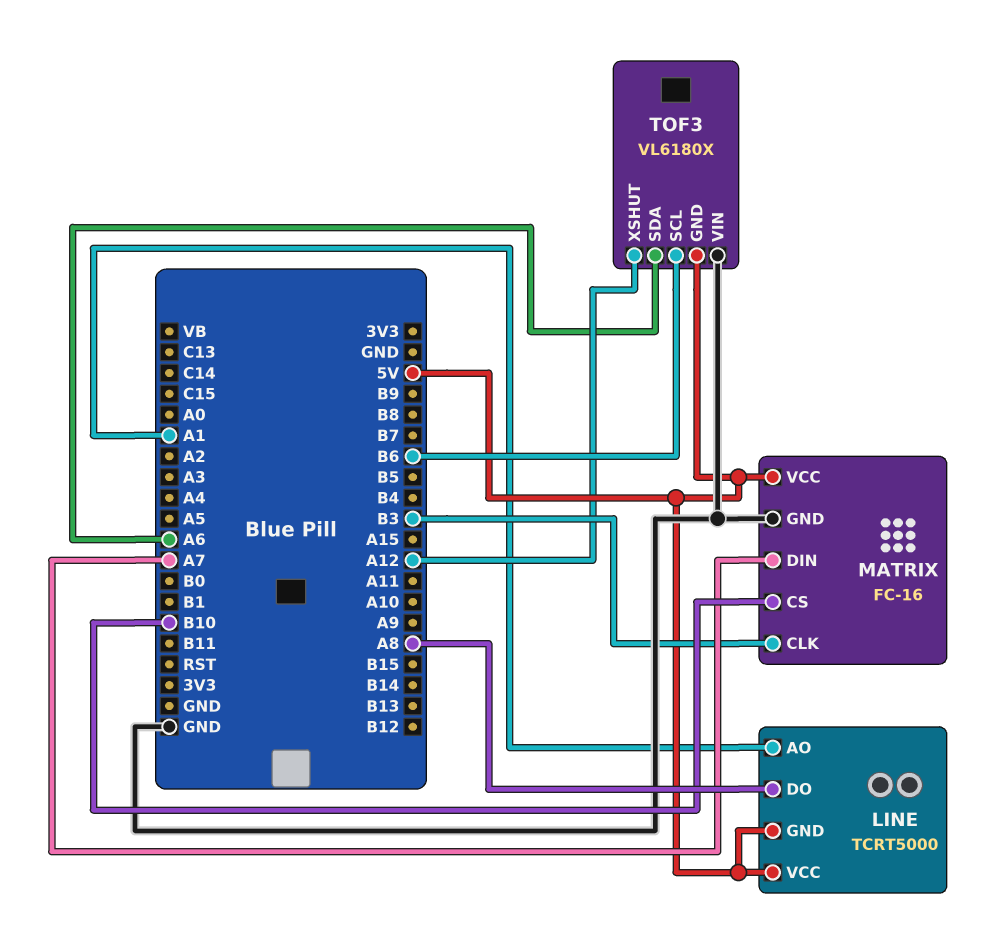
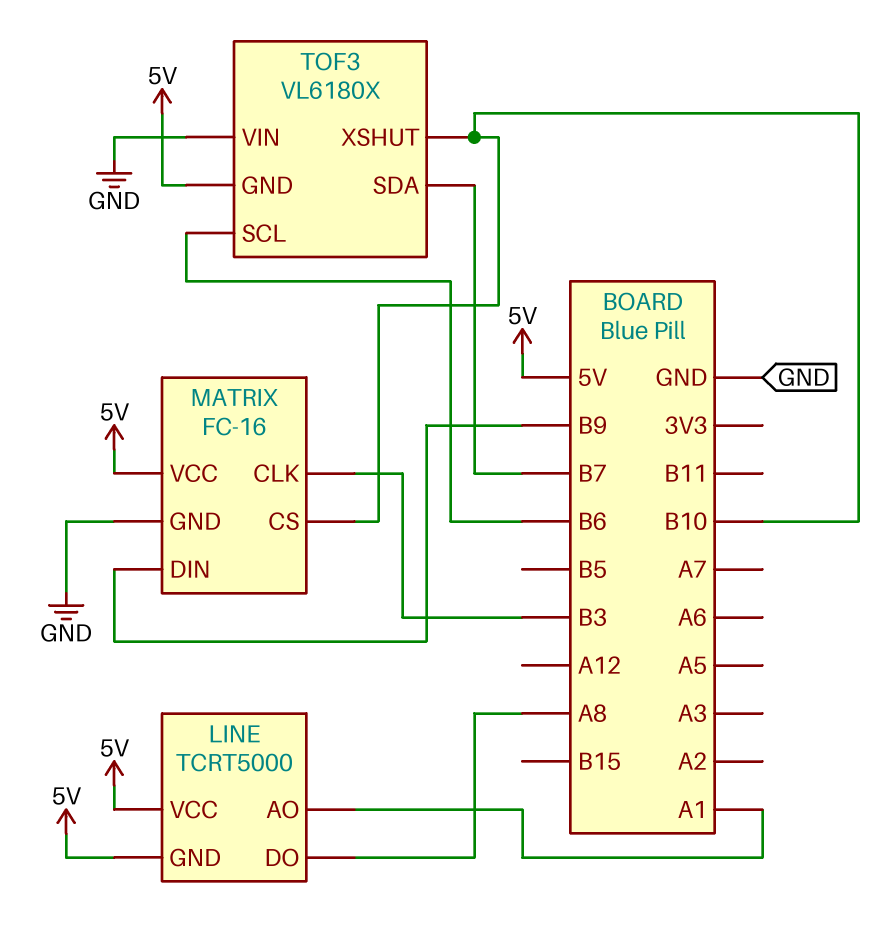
MATRIX pin DIN: A7 -> B9
TOF3 pin SDA: A6 -> B7
TOF3 pin XSHUT: A12 -> B10

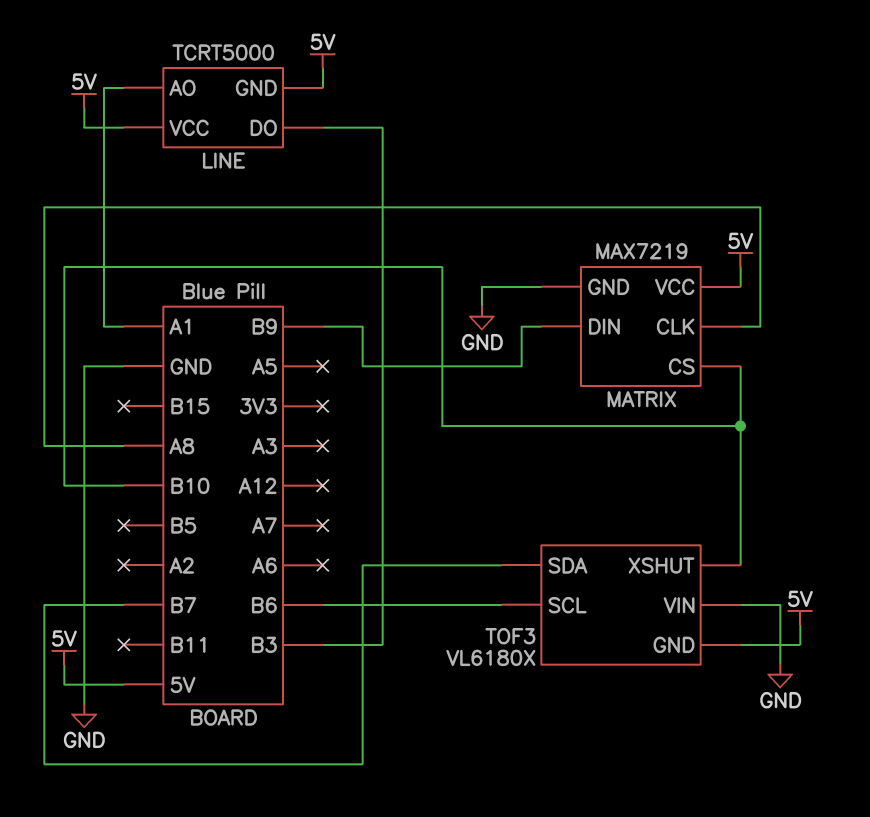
LINE pin DO: A8 -> B3
MATRIX: FC-16 -> MAX7219
MATRIX pin CLK: B3 -> A8

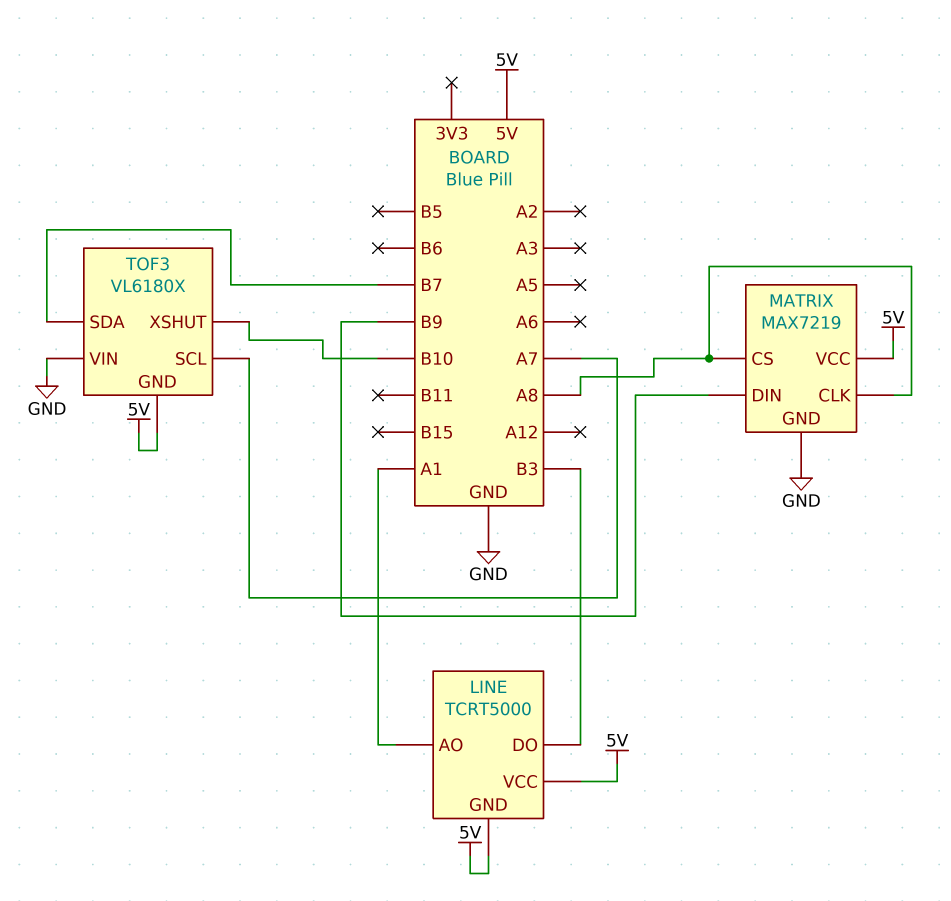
MATRIX pin CS: B10 -> A8
TOF3 pin SCL: B6 -> A7

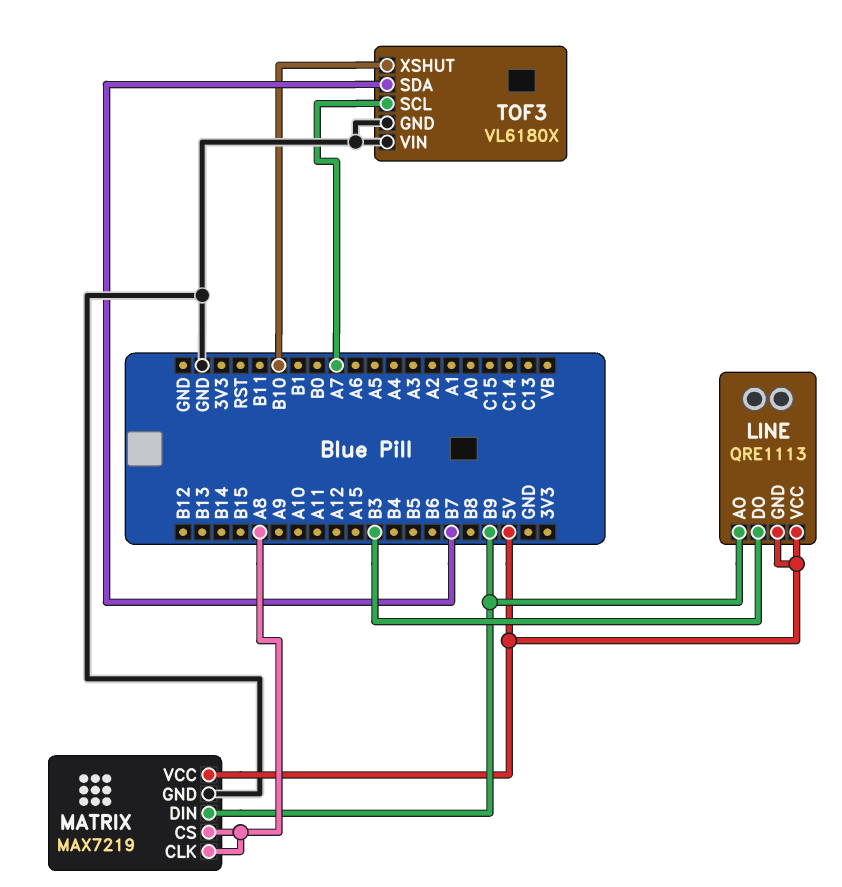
LINE: TCRT5000 -> QRE1113
LINE pin AO: A1 -> B9
TOF3 pin GND: 5V -> GND

